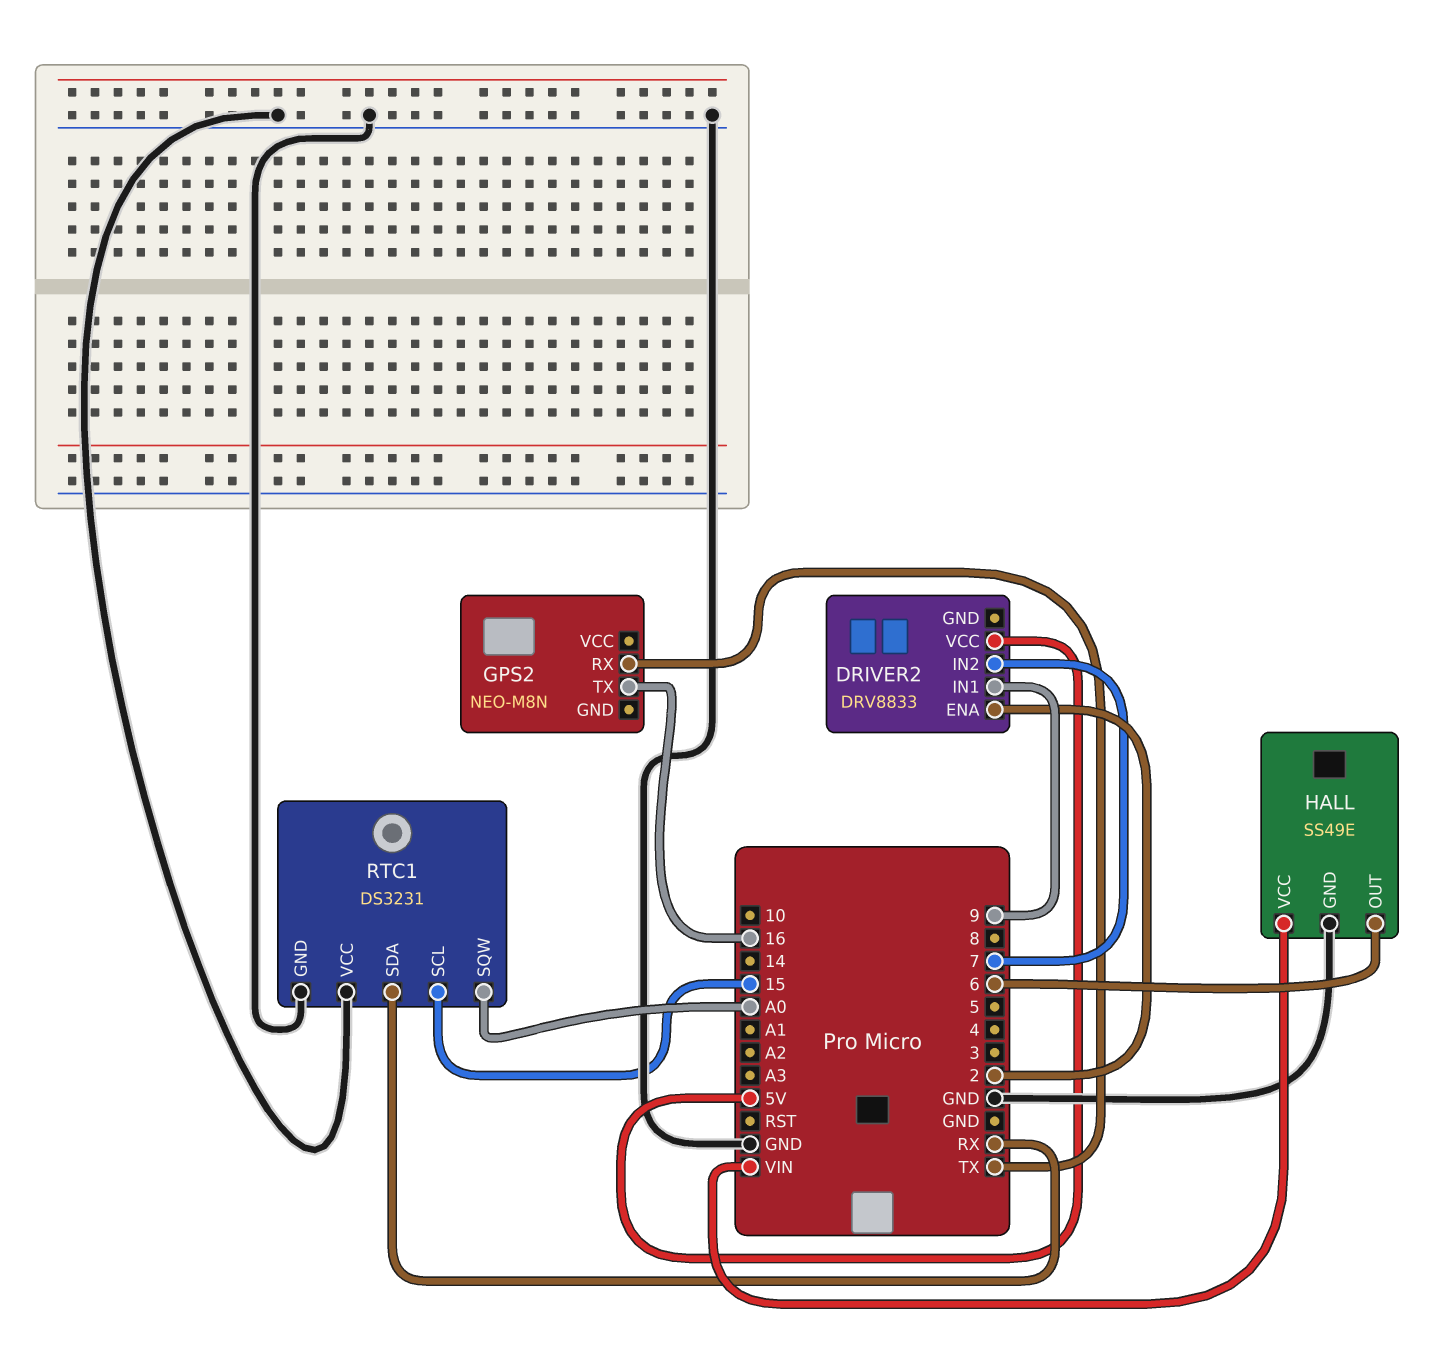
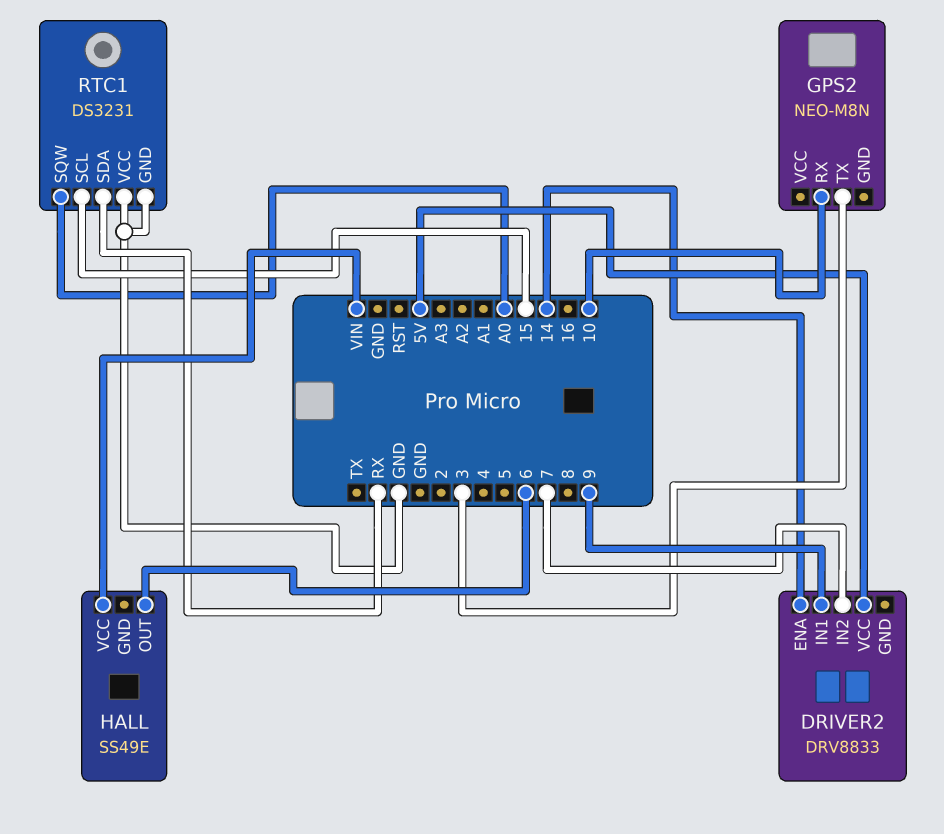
DRIVER2 pin ENA: 2 -> 14
GPS2 pin RX: TX -> 10
GPS2 pin TX: 16 -> 3
HALL pin GND: GND -> none

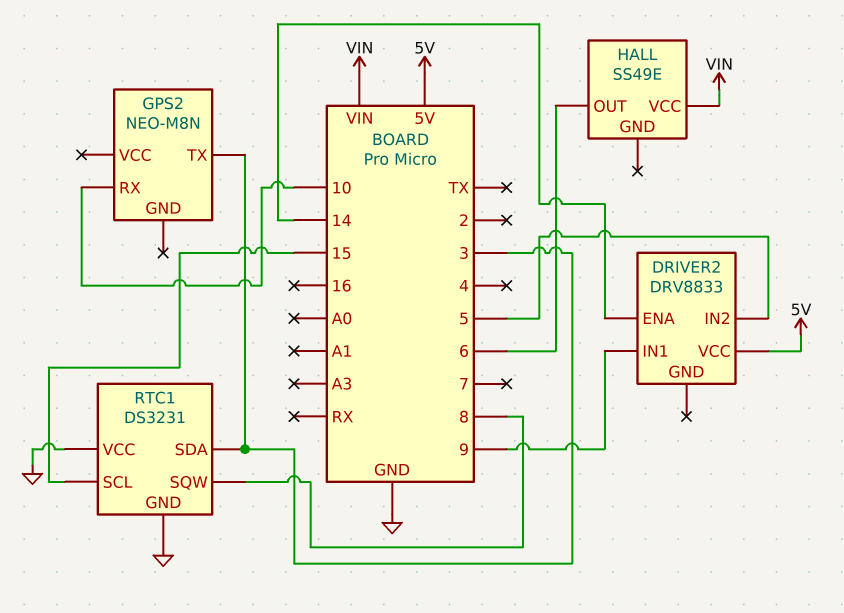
DRIVER2 pin IN2: 7 -> 5
RTC1 pin SDA: RX -> 3
RTC1 pin SQW: A0 -> 8

